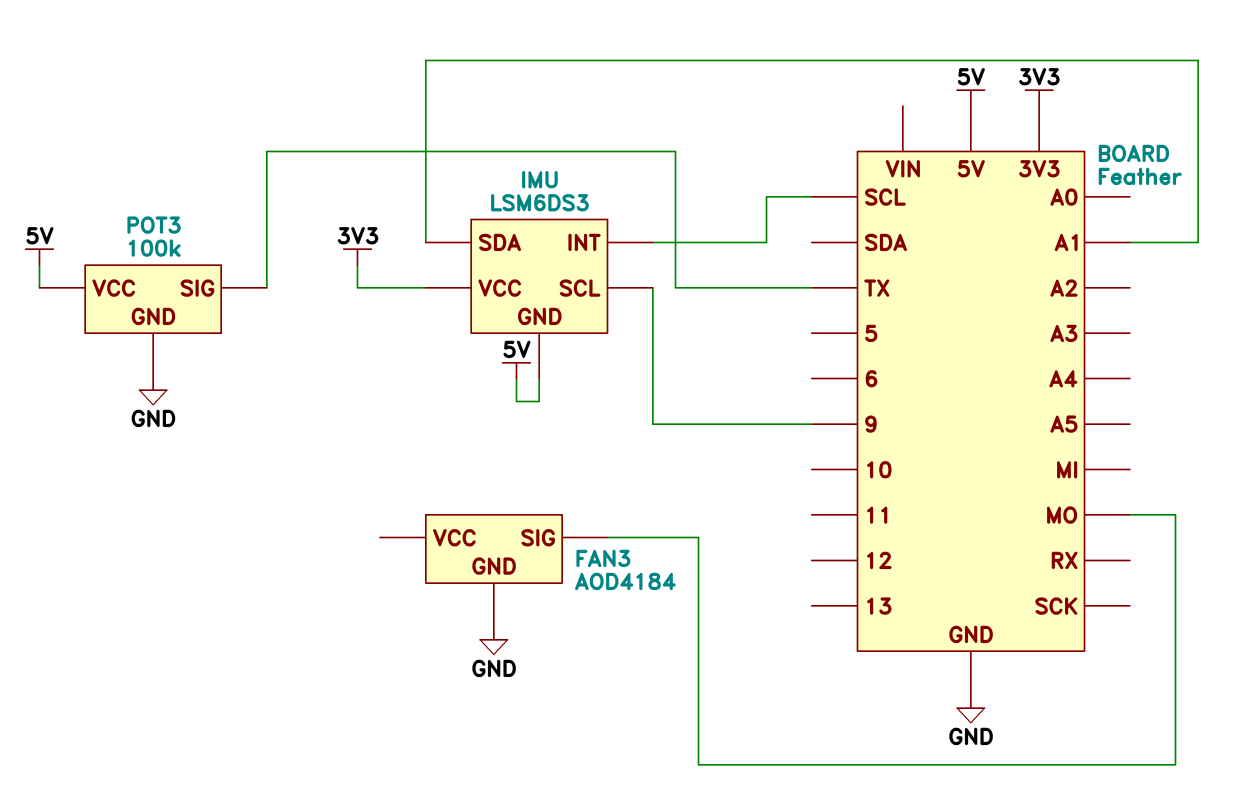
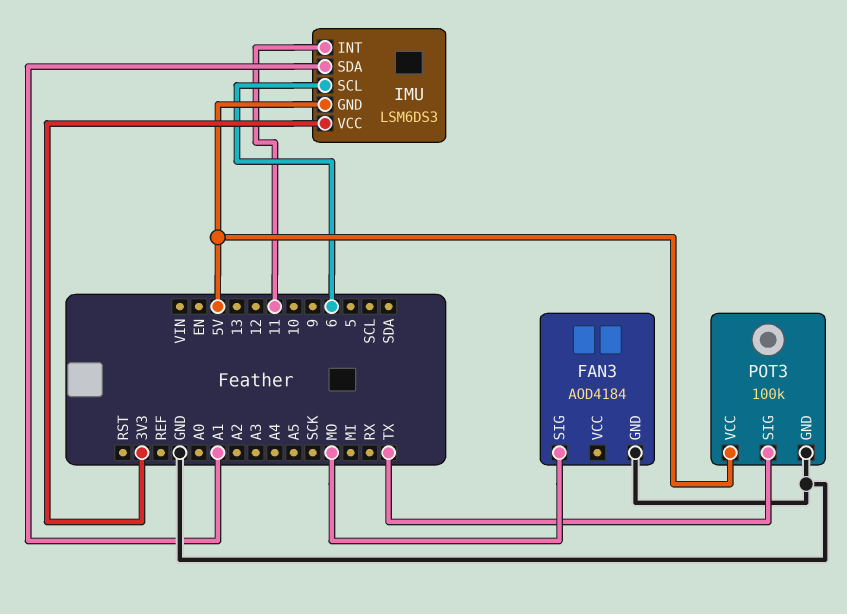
IMU pin INT: SCL -> 11
IMU pin SCL: 9 -> 6

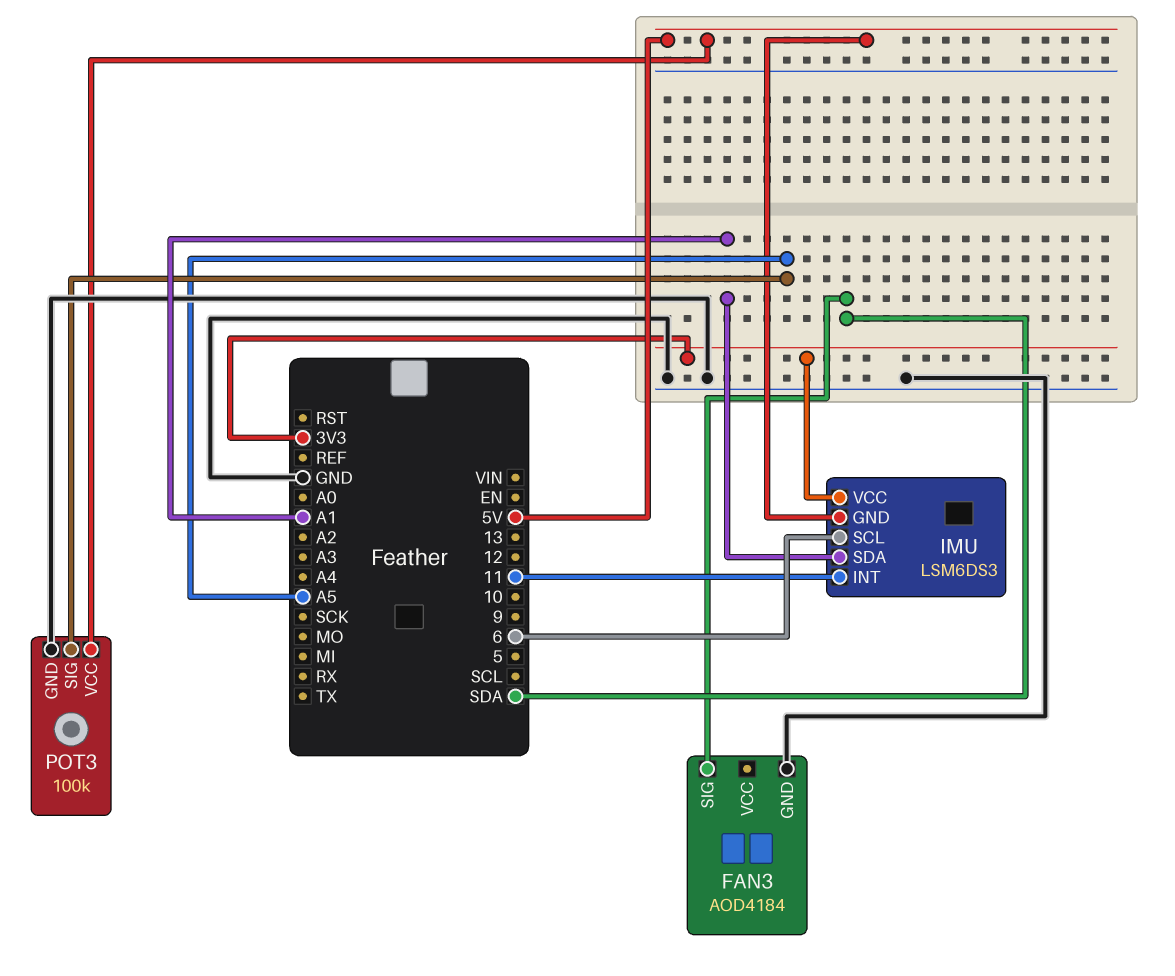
FAN3 pin SIG: MO -> SDA
POT3 pin SIG: TX -> A5

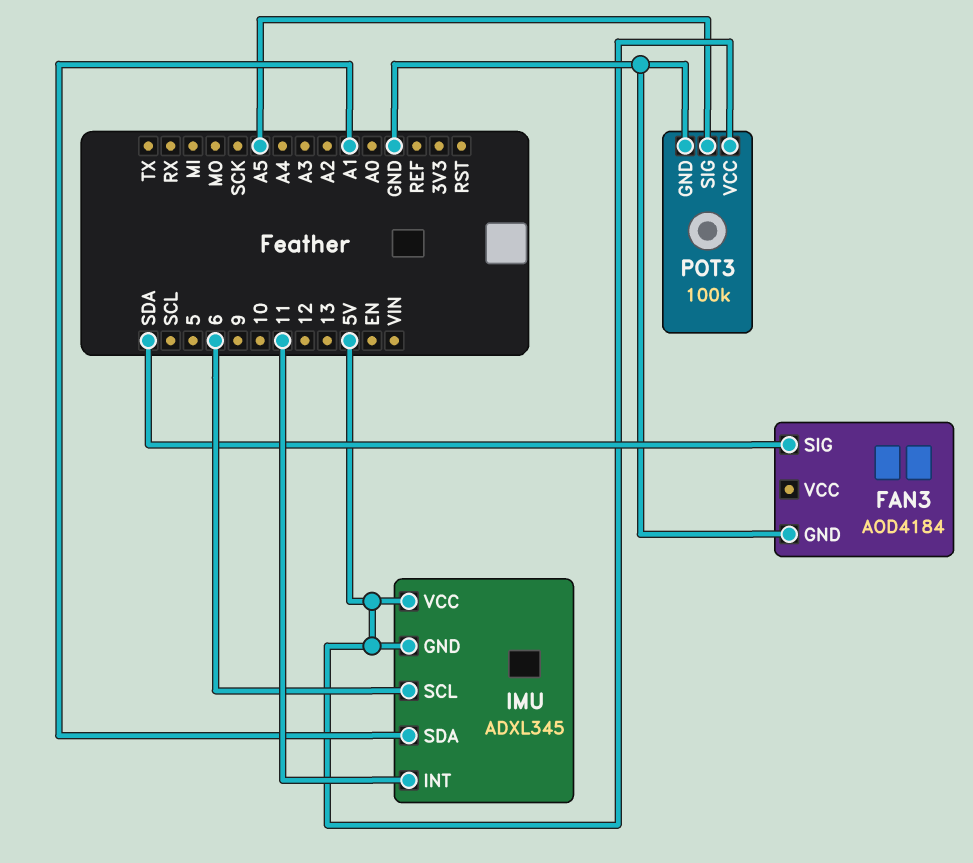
IMU: LSM6DS3 -> ADXL345
IMU pin VCC: 3V3 -> 5V

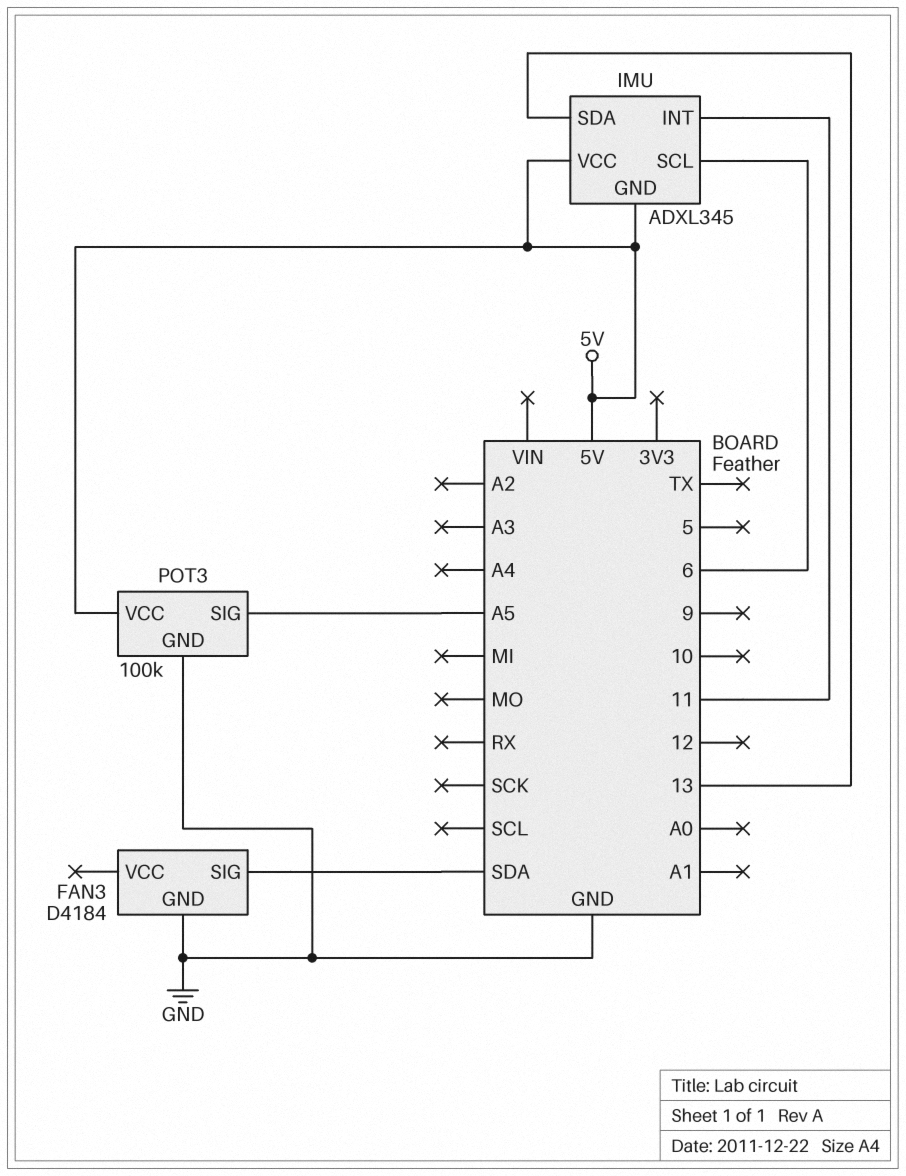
FAN3: AOD4184 -> D4184
IMU pin SDA: A1 -> 13

